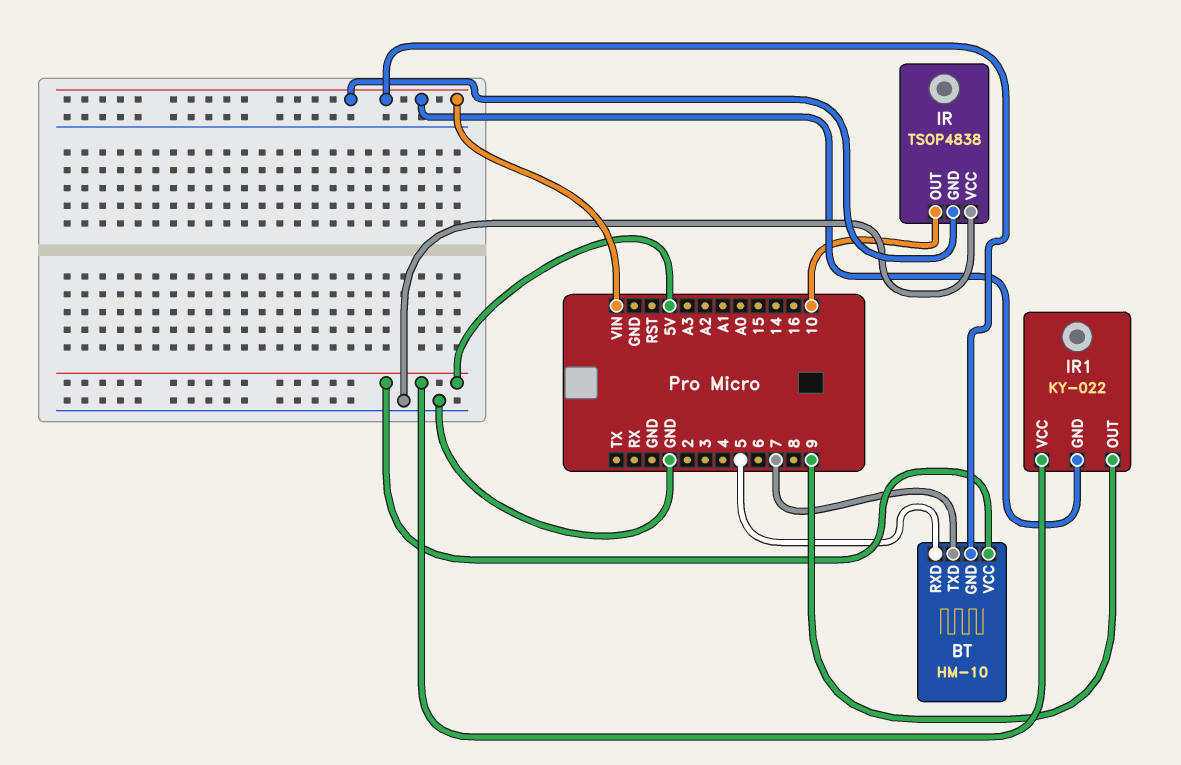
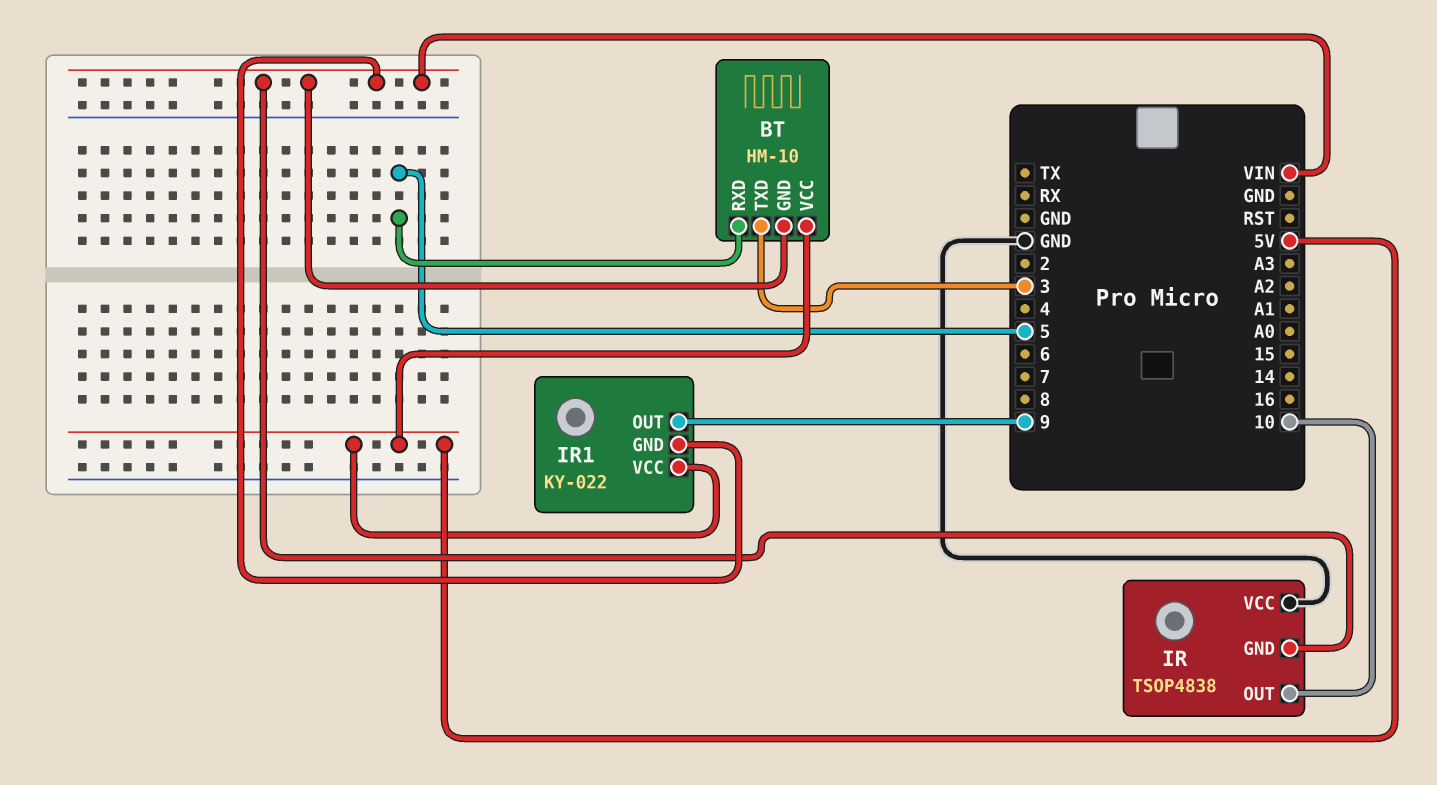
BT pin TXD: 7 -> 3

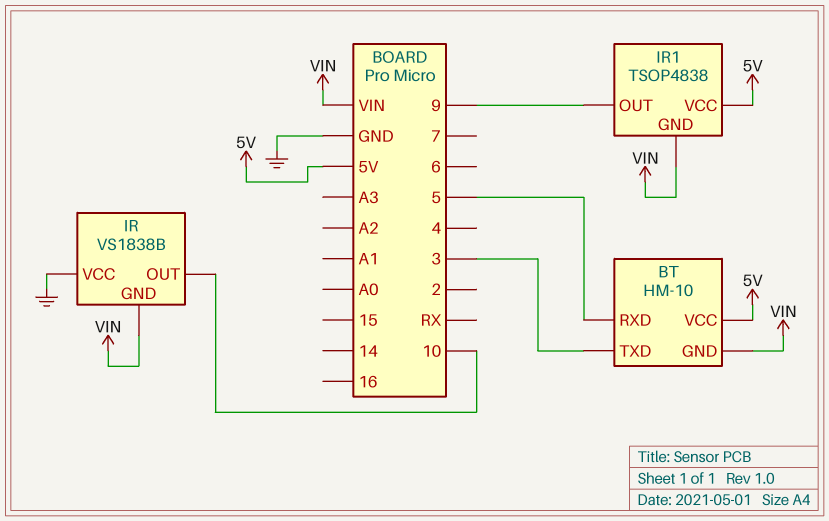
IR: TSOP4838 -> VS1838B
IR1: KY-022 -> TSOP4838

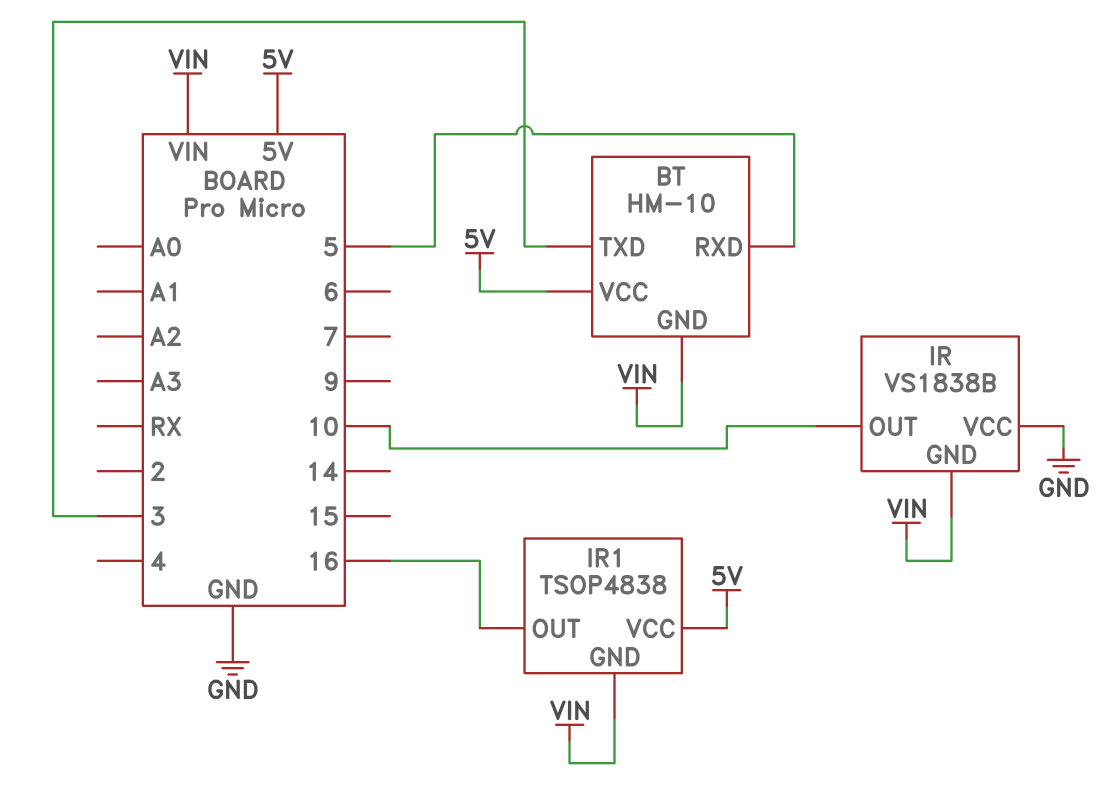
IR1 pin OUT: 9 -> 16

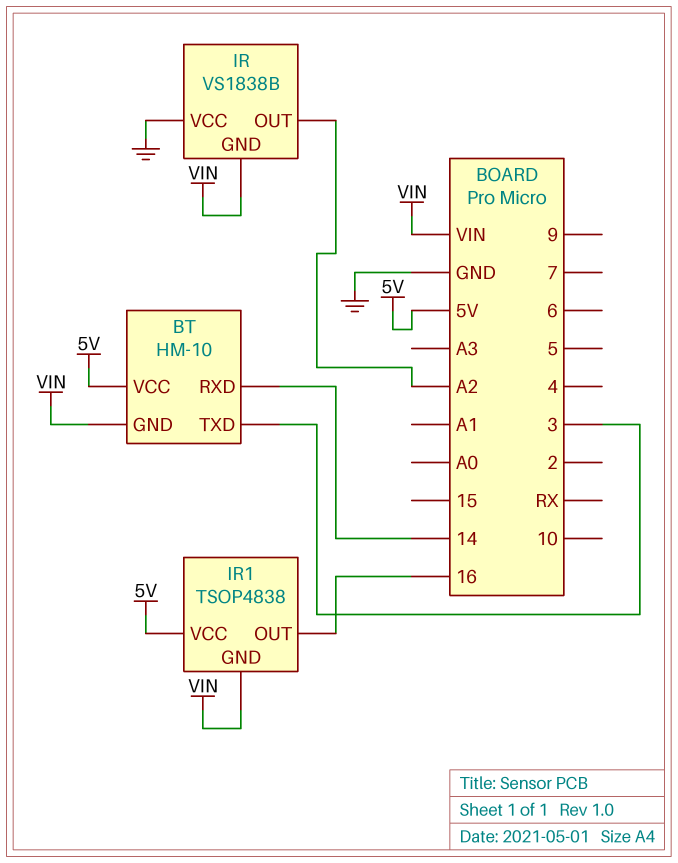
BT pin RXD: 5 -> 14
IR pin OUT: 10 -> A2

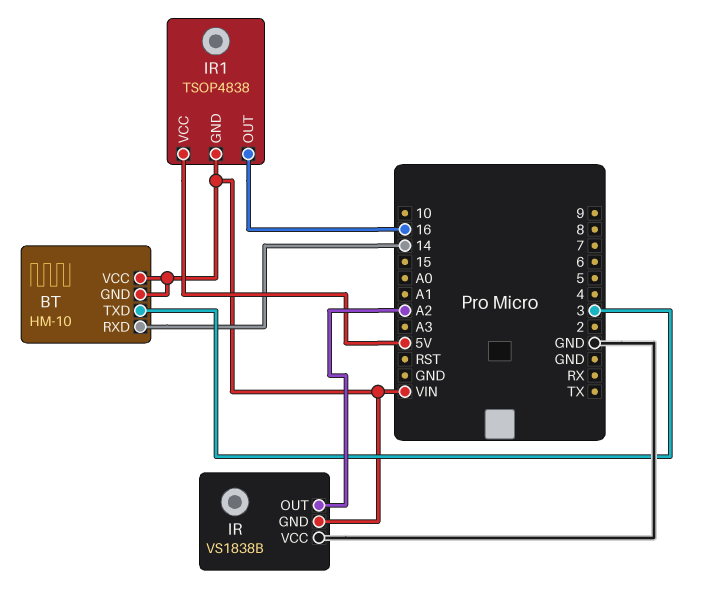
BT pin VCC: 5V -> VIN

